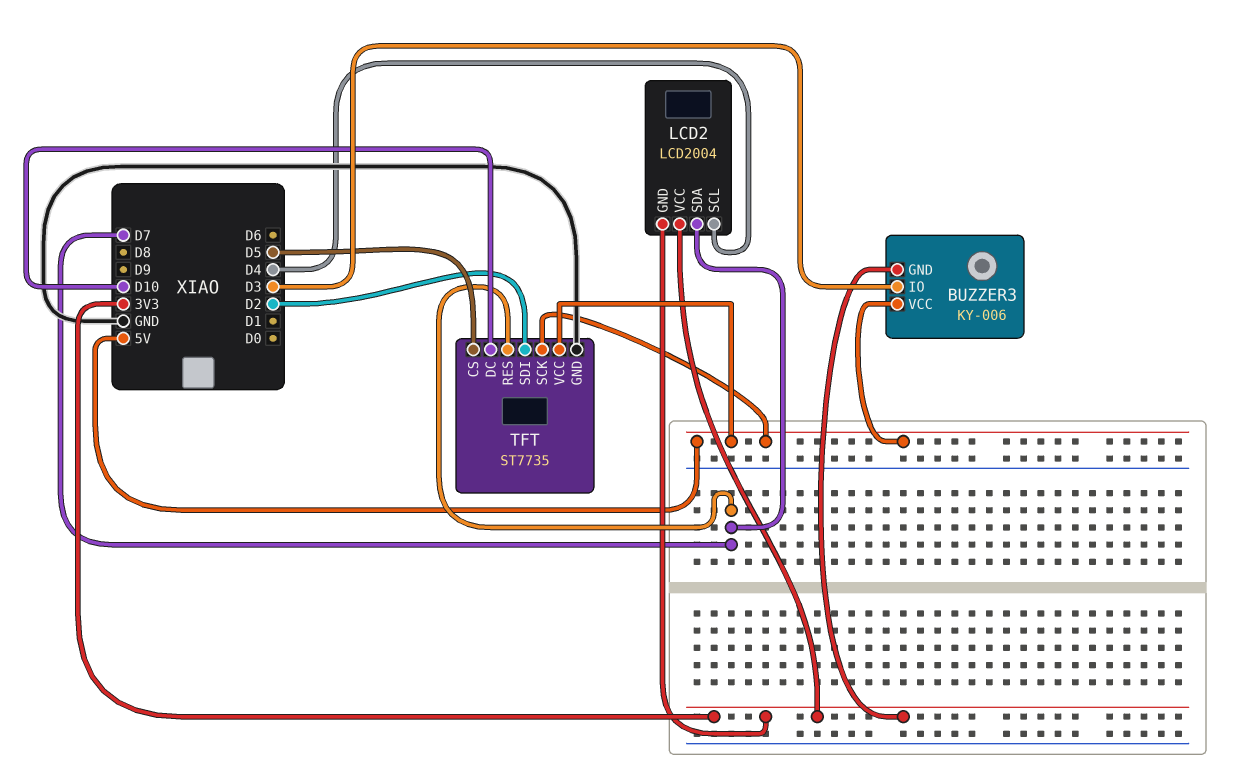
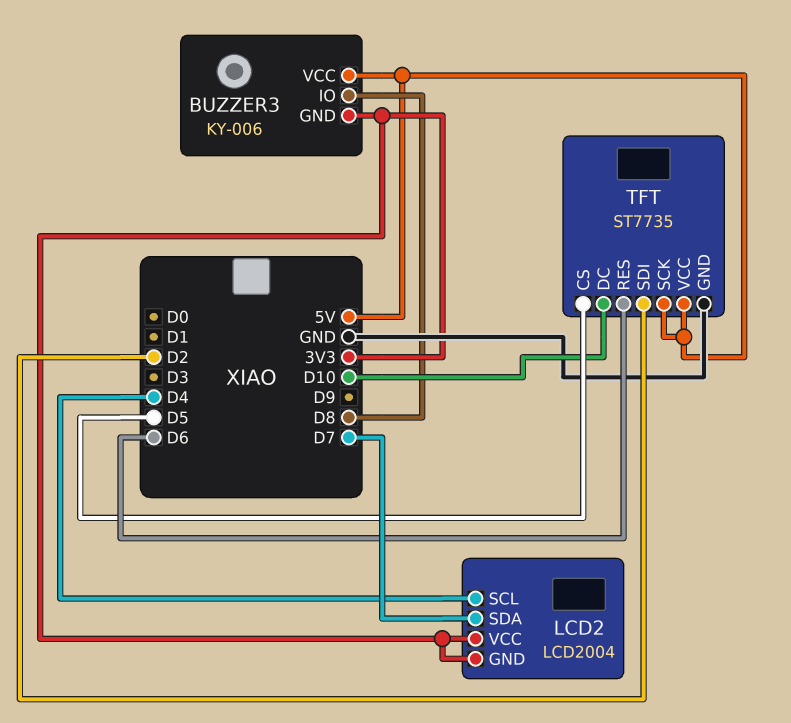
BUZZER3 pin IO: D3 -> D8
TFT pin RES: D7 -> D6

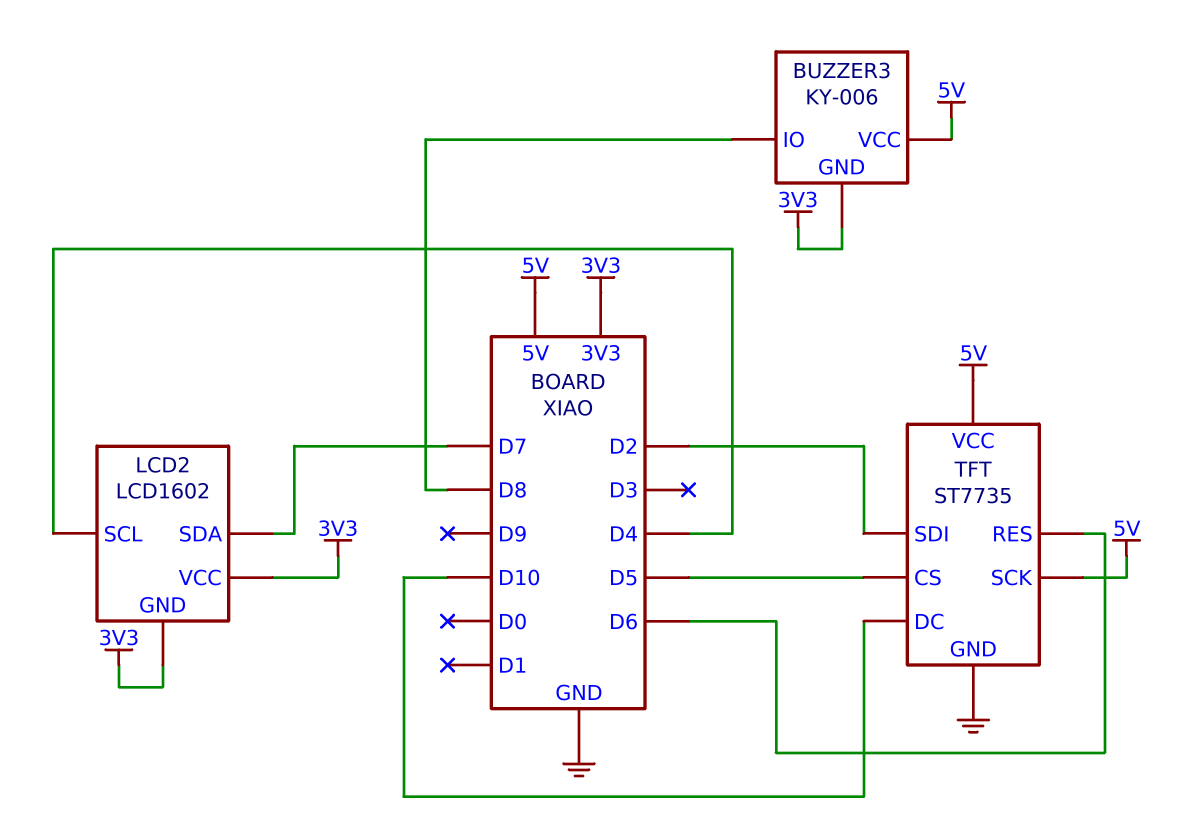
LCD2: LCD2004 -> LCD1602

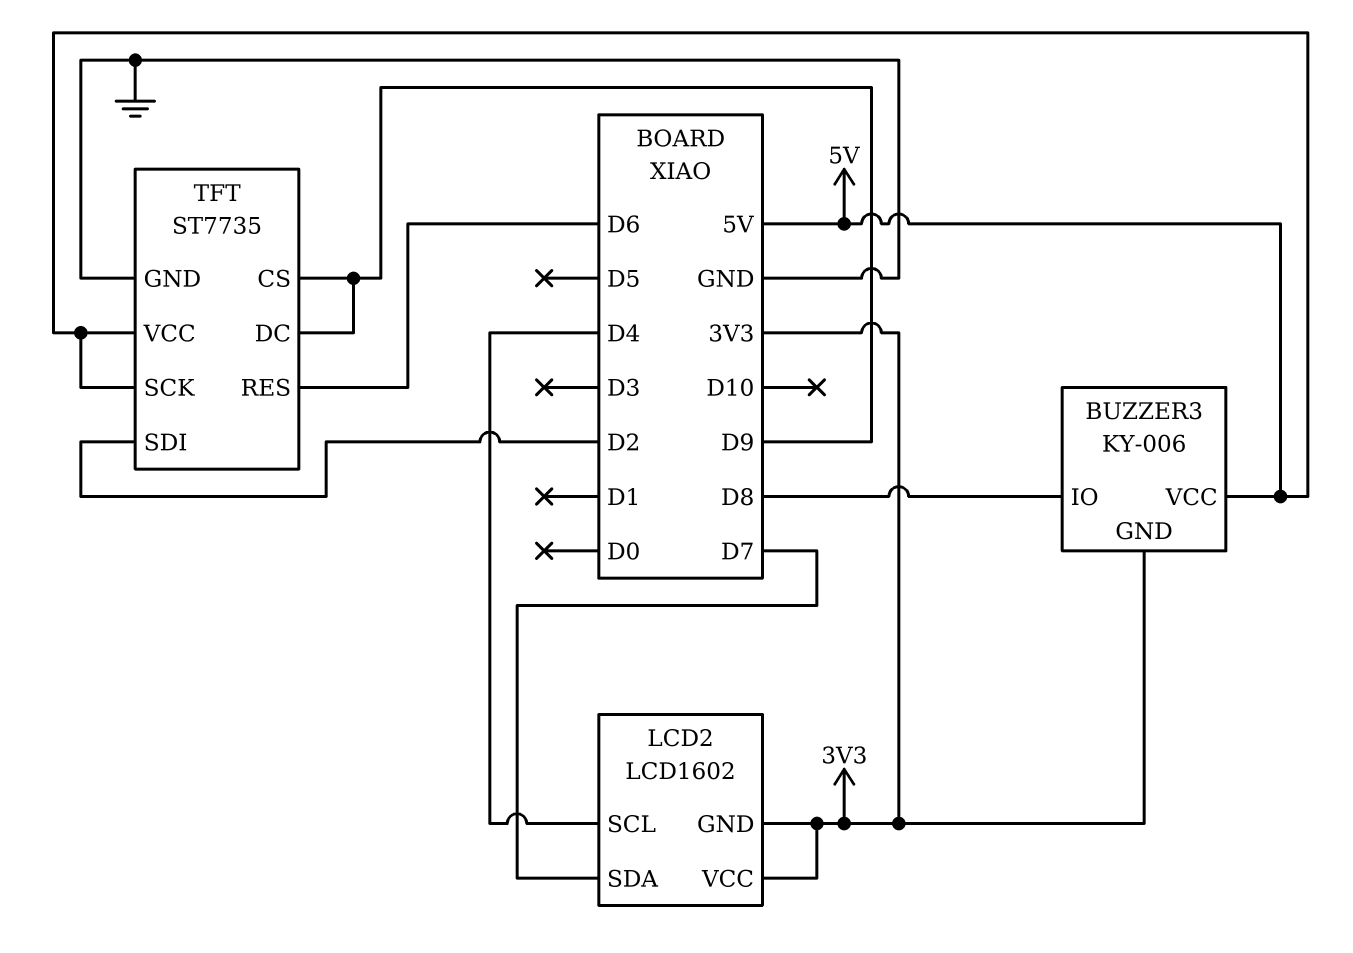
TFT pin CS: D5 -> D9
TFT pin DC: D10 -> D9

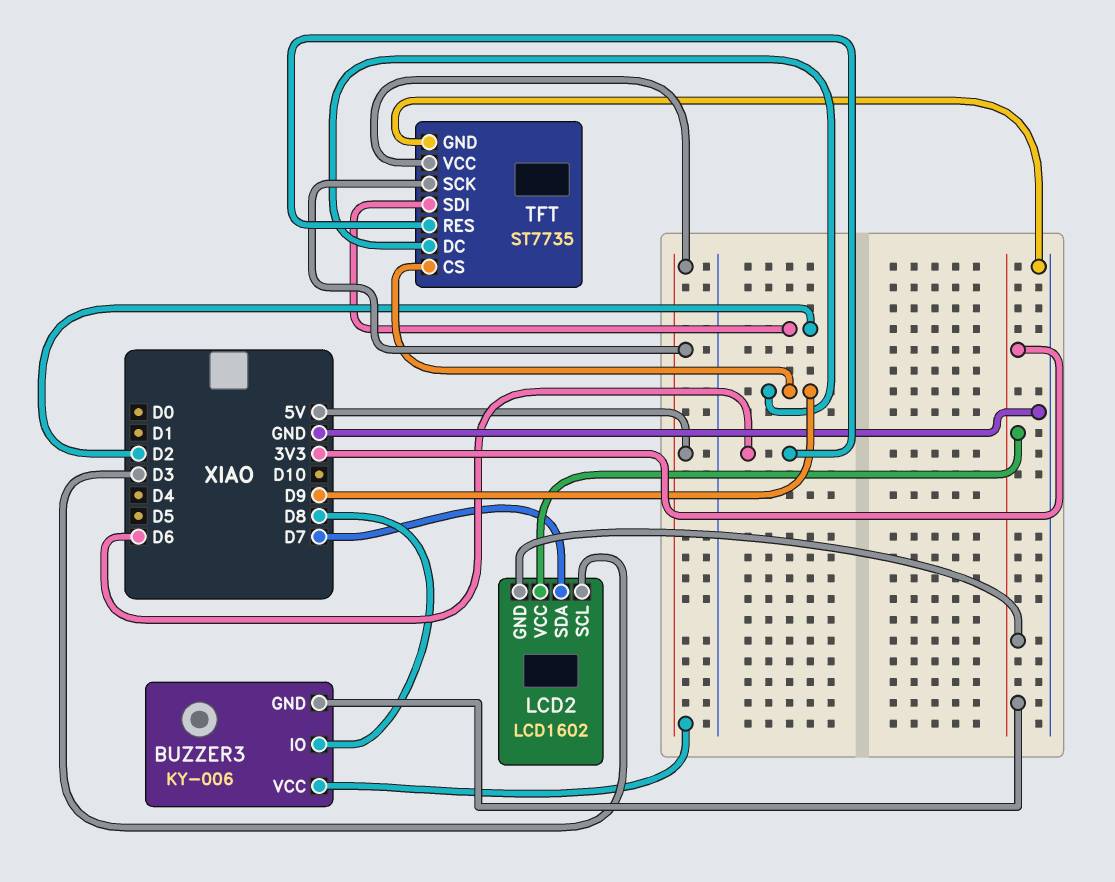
LCD2 pin SCL: D4 -> D3

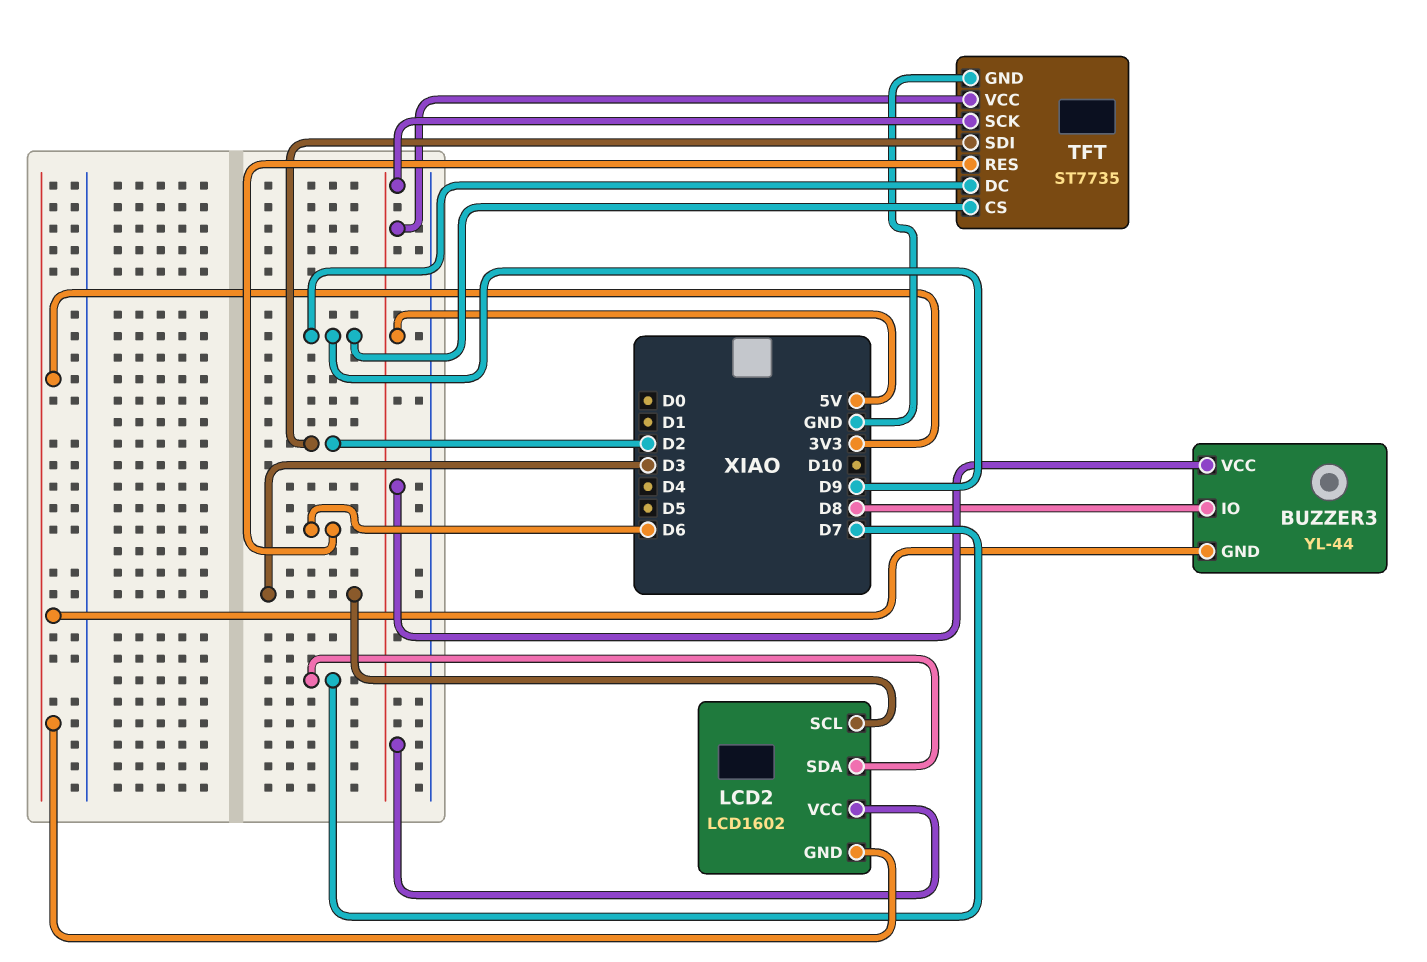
BUZZER3: KY-006 -> YL-44
LCD2 pin VCC: 3V3 -> 5V

